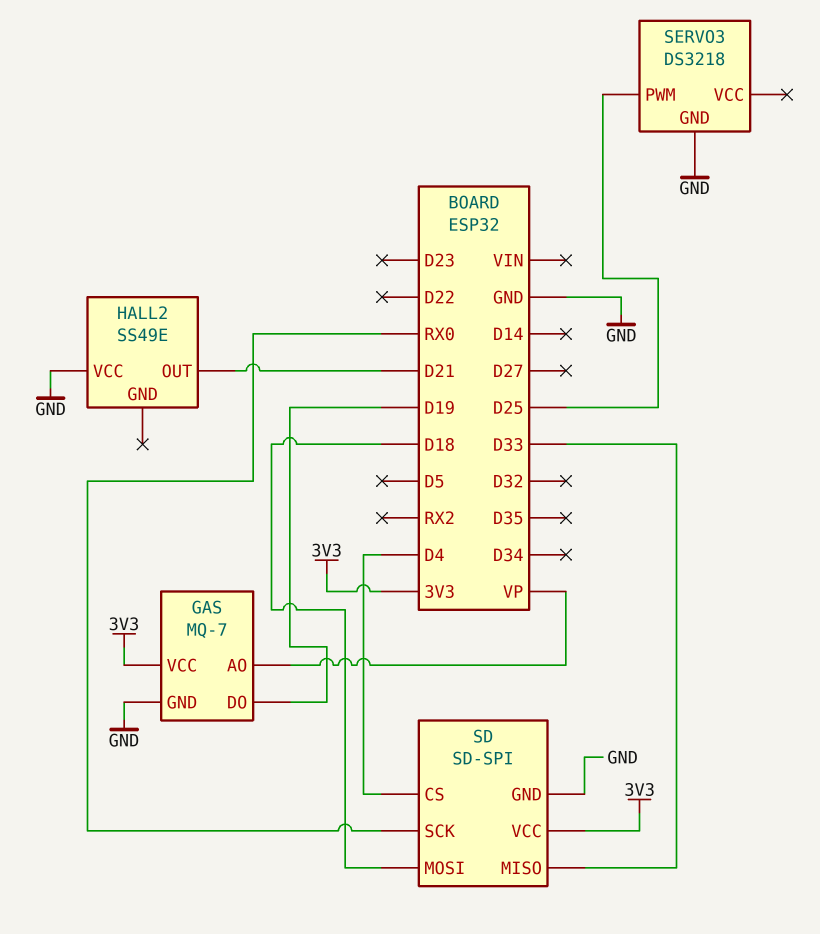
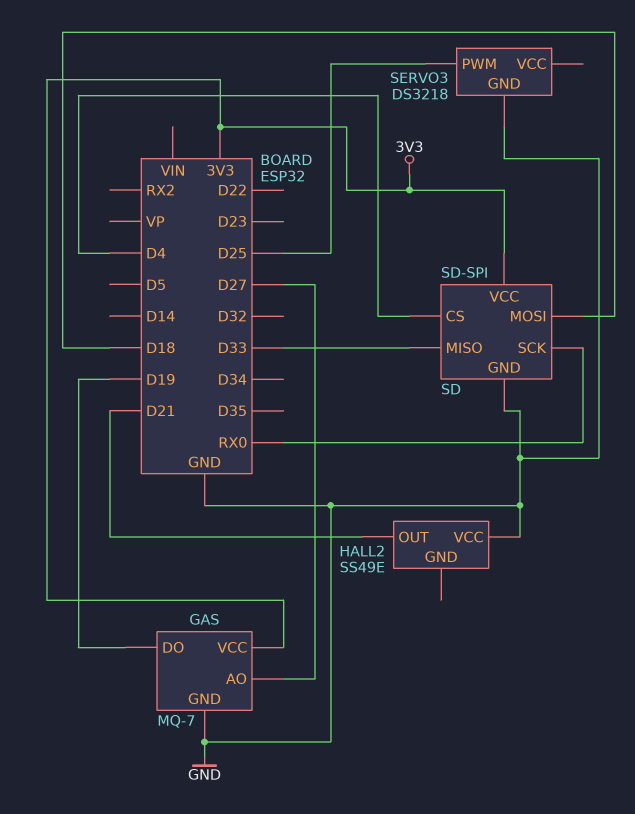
GAS pin AO: VP -> D27

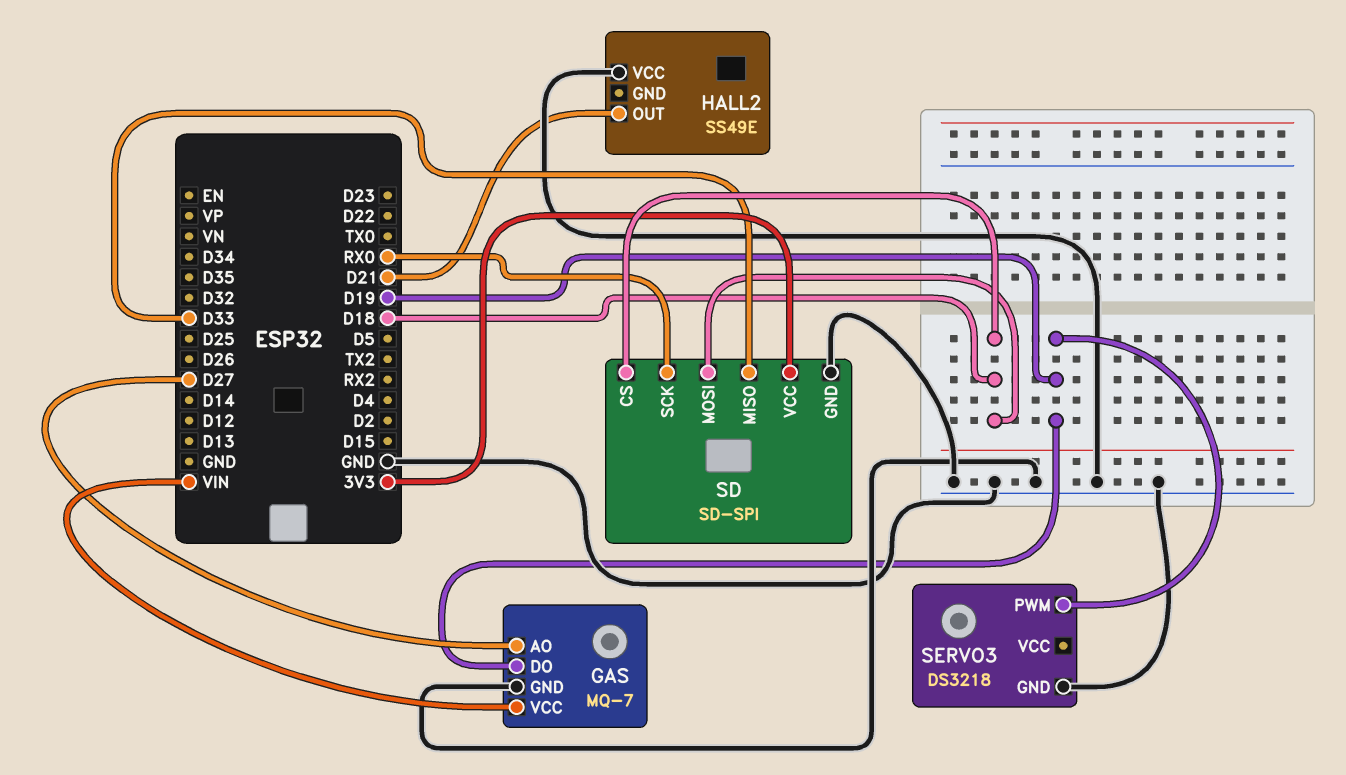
GAS pin VCC: 3V3 -> VIN
SD pin CS: D4 -> D18
SERVO3 pin PWM: D25 -> D19

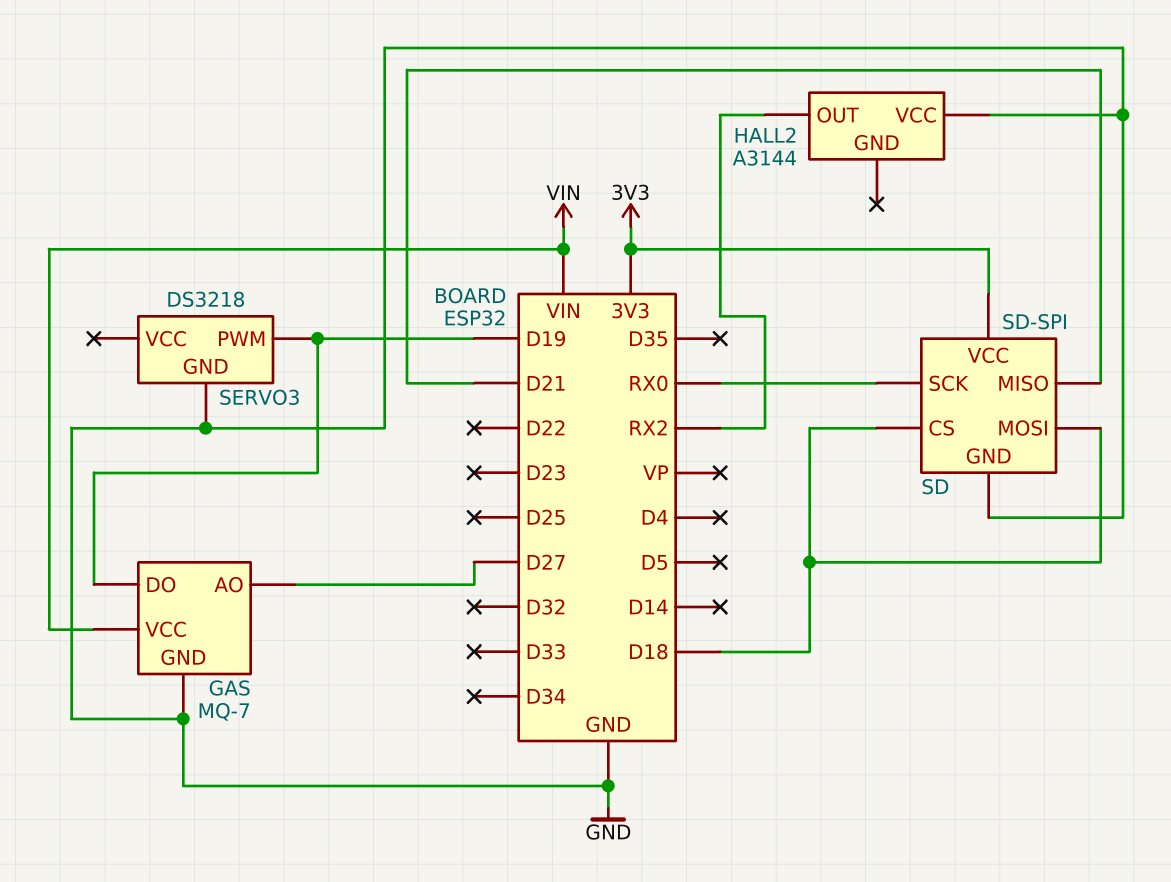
HALL2: SS49E -> A3144
HALL2 pin OUT: D21 -> RX2
SD pin MISO: D33 -> D21

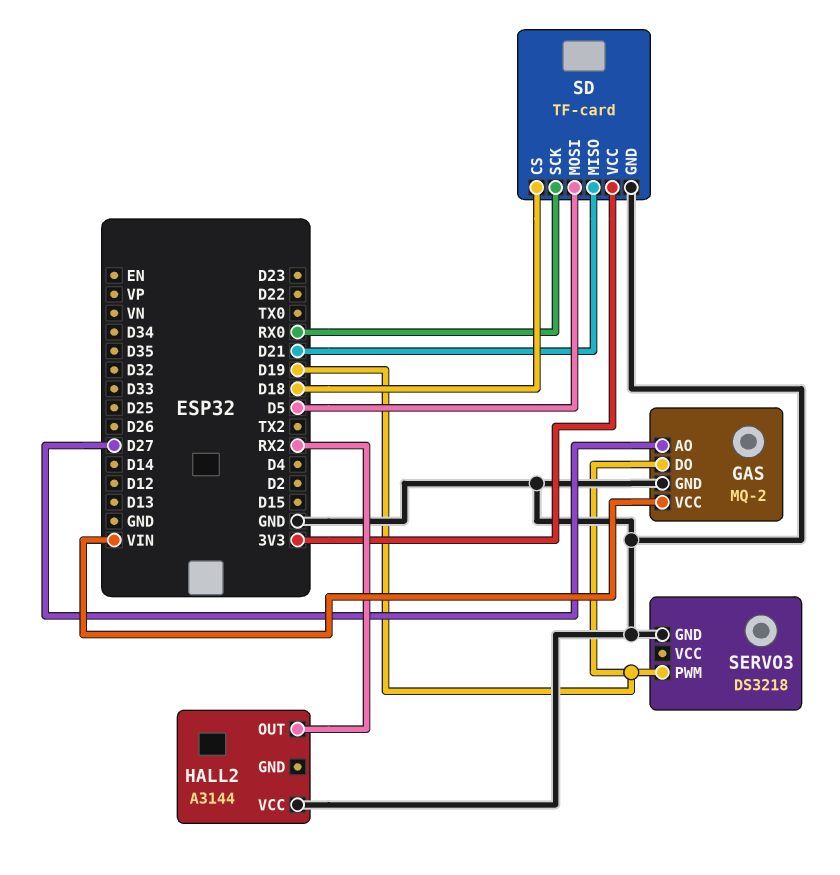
GAS: MQ-7 -> MQ-2
SD: SD-SPI -> TF-card
SD pin MOSI: D18 -> D5

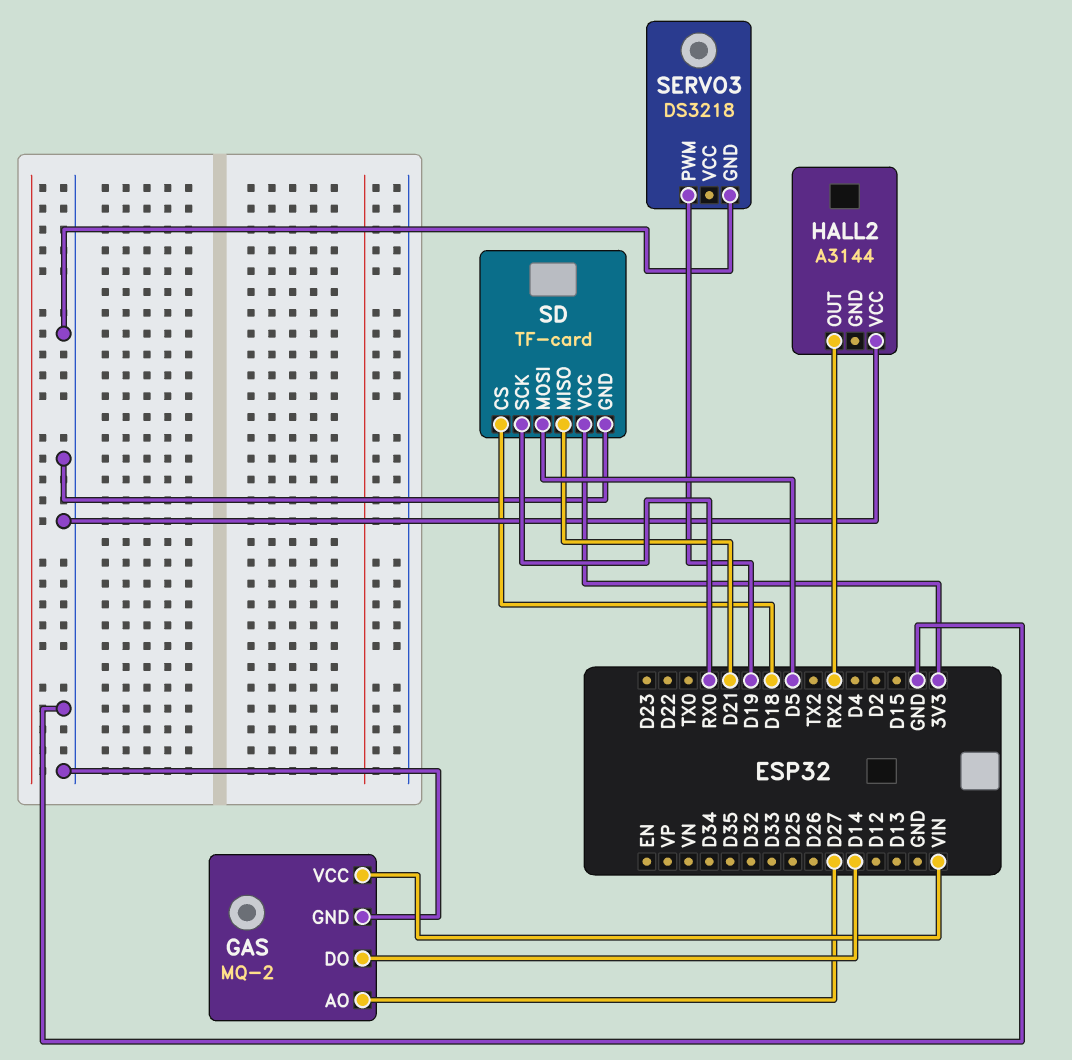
GAS pin DO: D19 -> D14

